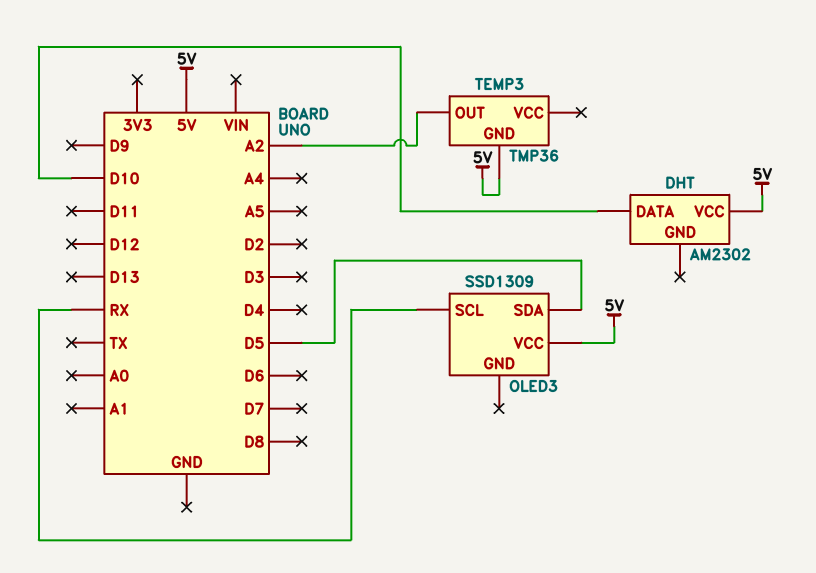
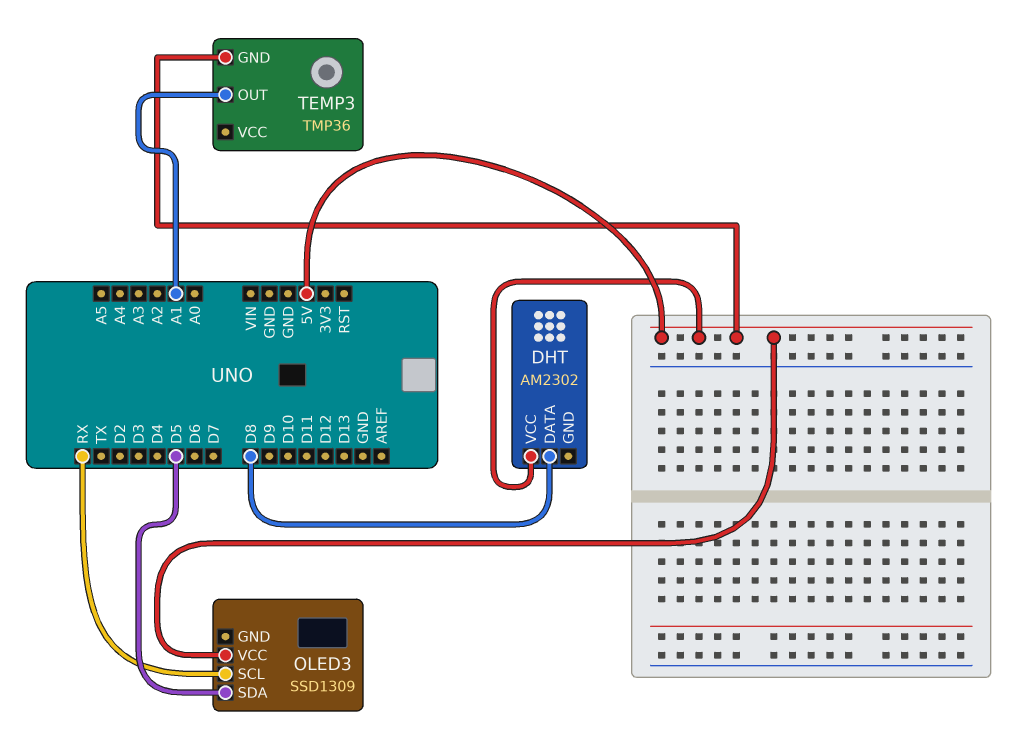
DHT pin DATA: D10 -> D8
TEMP3 pin OUT: A2 -> A1

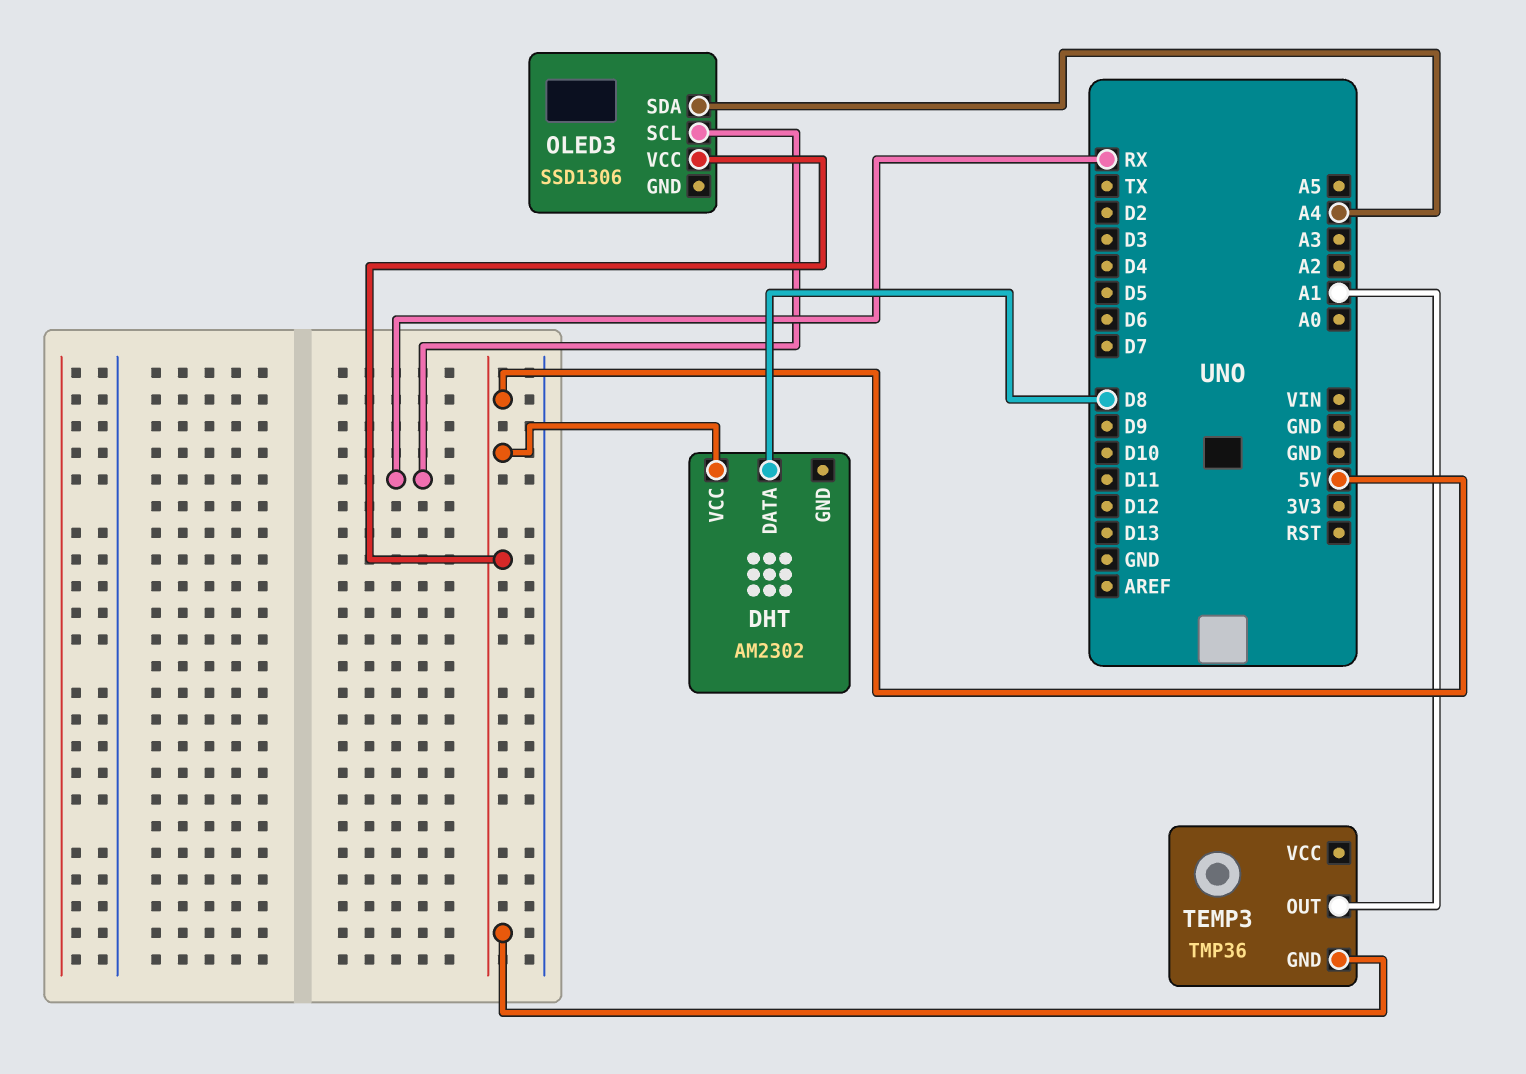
OLED3: SSD1309 -> SSD1306
OLED3 pin SDA: D5 -> A4

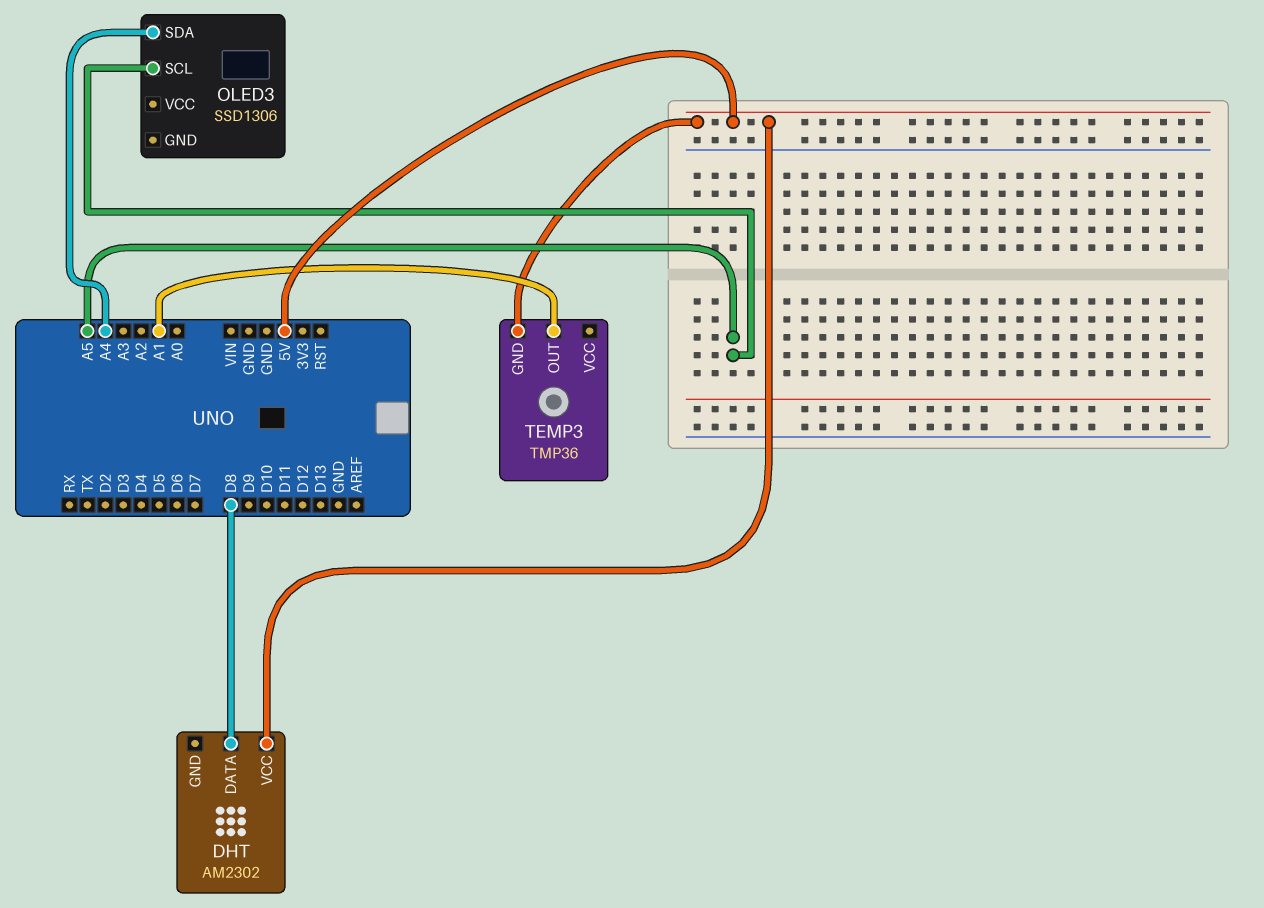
OLED3 pin SCL: RX -> A5
OLED3 pin VCC: 5V -> none

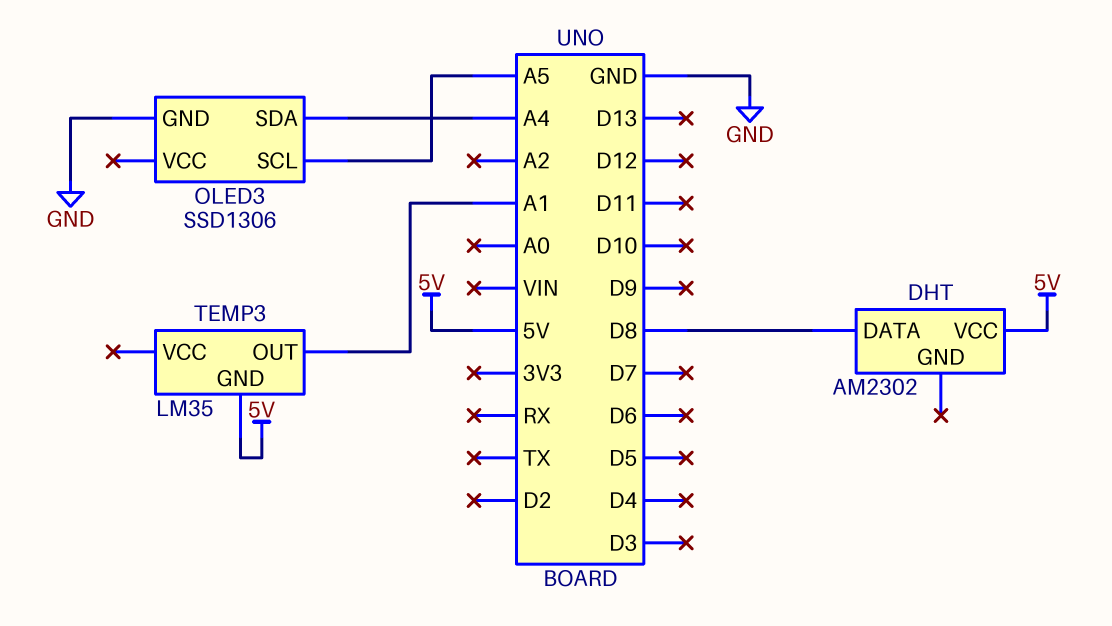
OLED3 pin GND: none -> GND
TEMP3: TMP36 -> LM35

